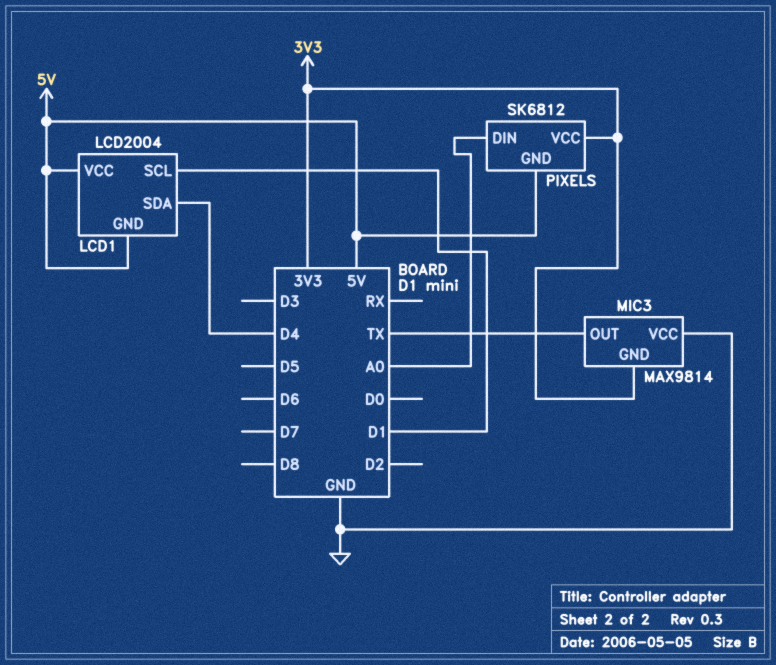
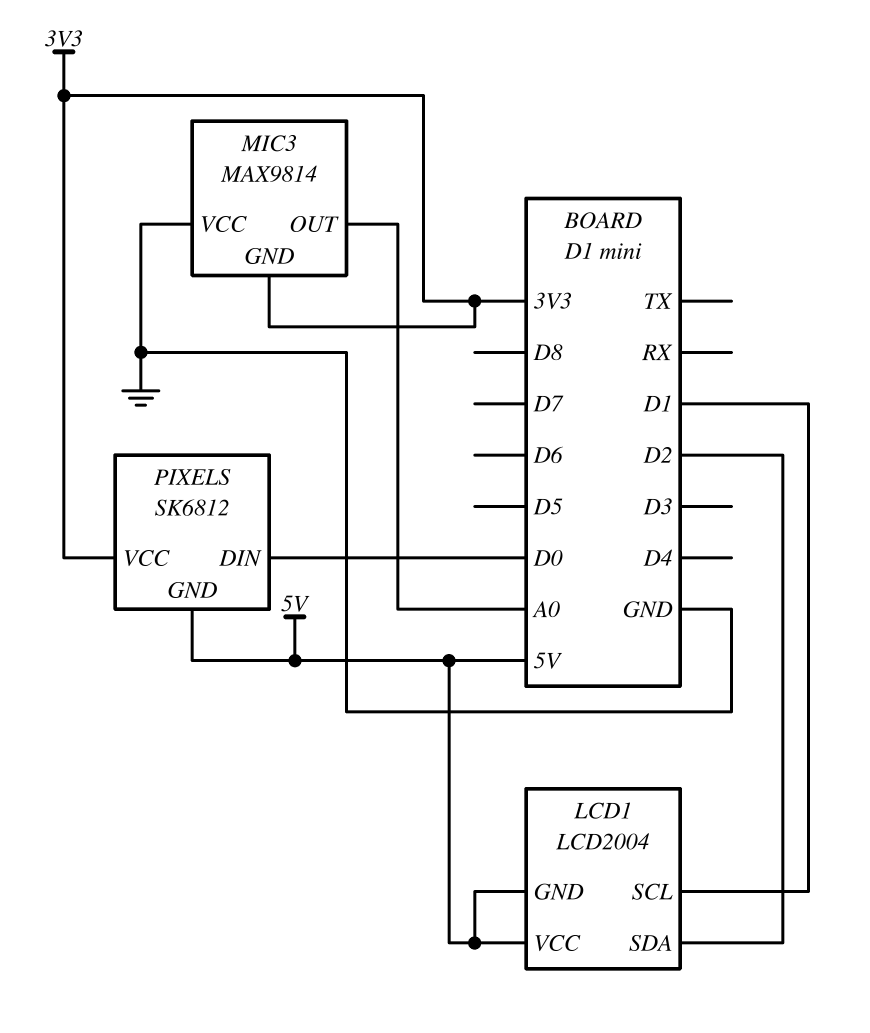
LCD1 pin SDA: D4 -> D2
MIC3 pin OUT: TX -> A0
PIXELS pin DIN: A0 -> D0

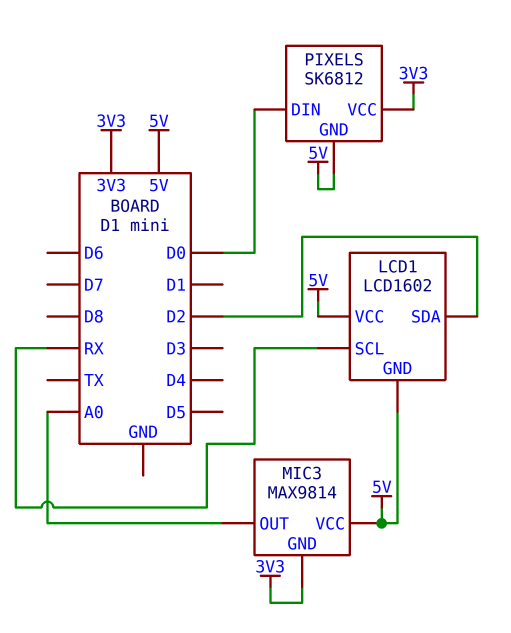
LCD1: LCD2004 -> LCD1602
LCD1 pin SCL: D1 -> RX
MIC3 pin VCC: GND -> 5V

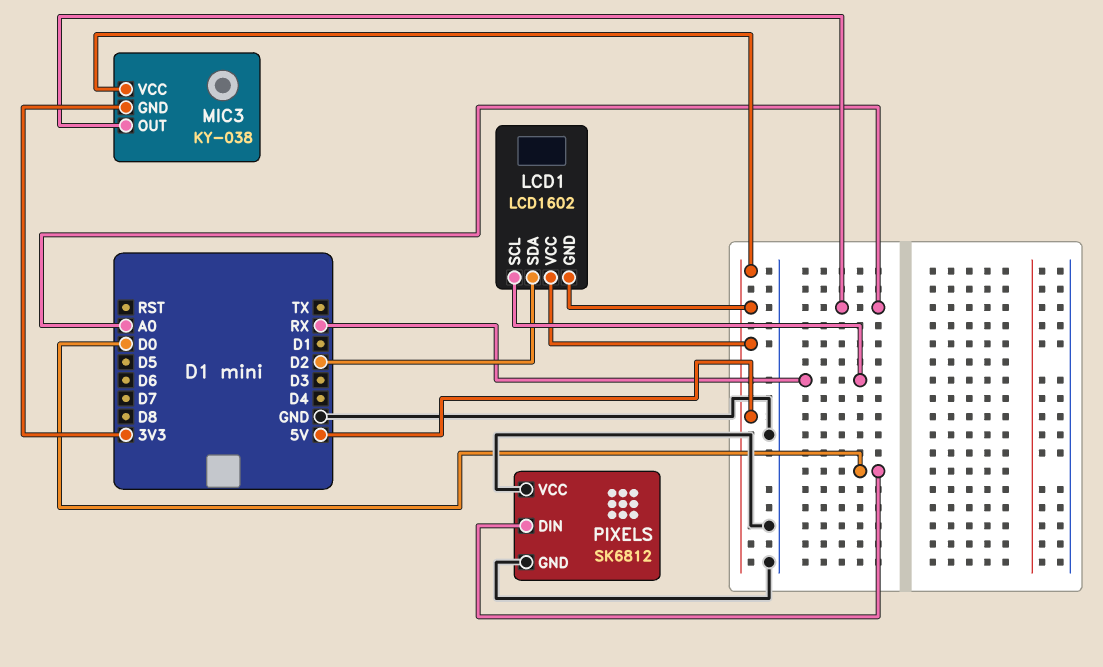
MIC3: MAX9814 -> KY-038
PIXELS pin GND: 5V -> GND
PIXELS pin VCC: 3V3 -> GND

